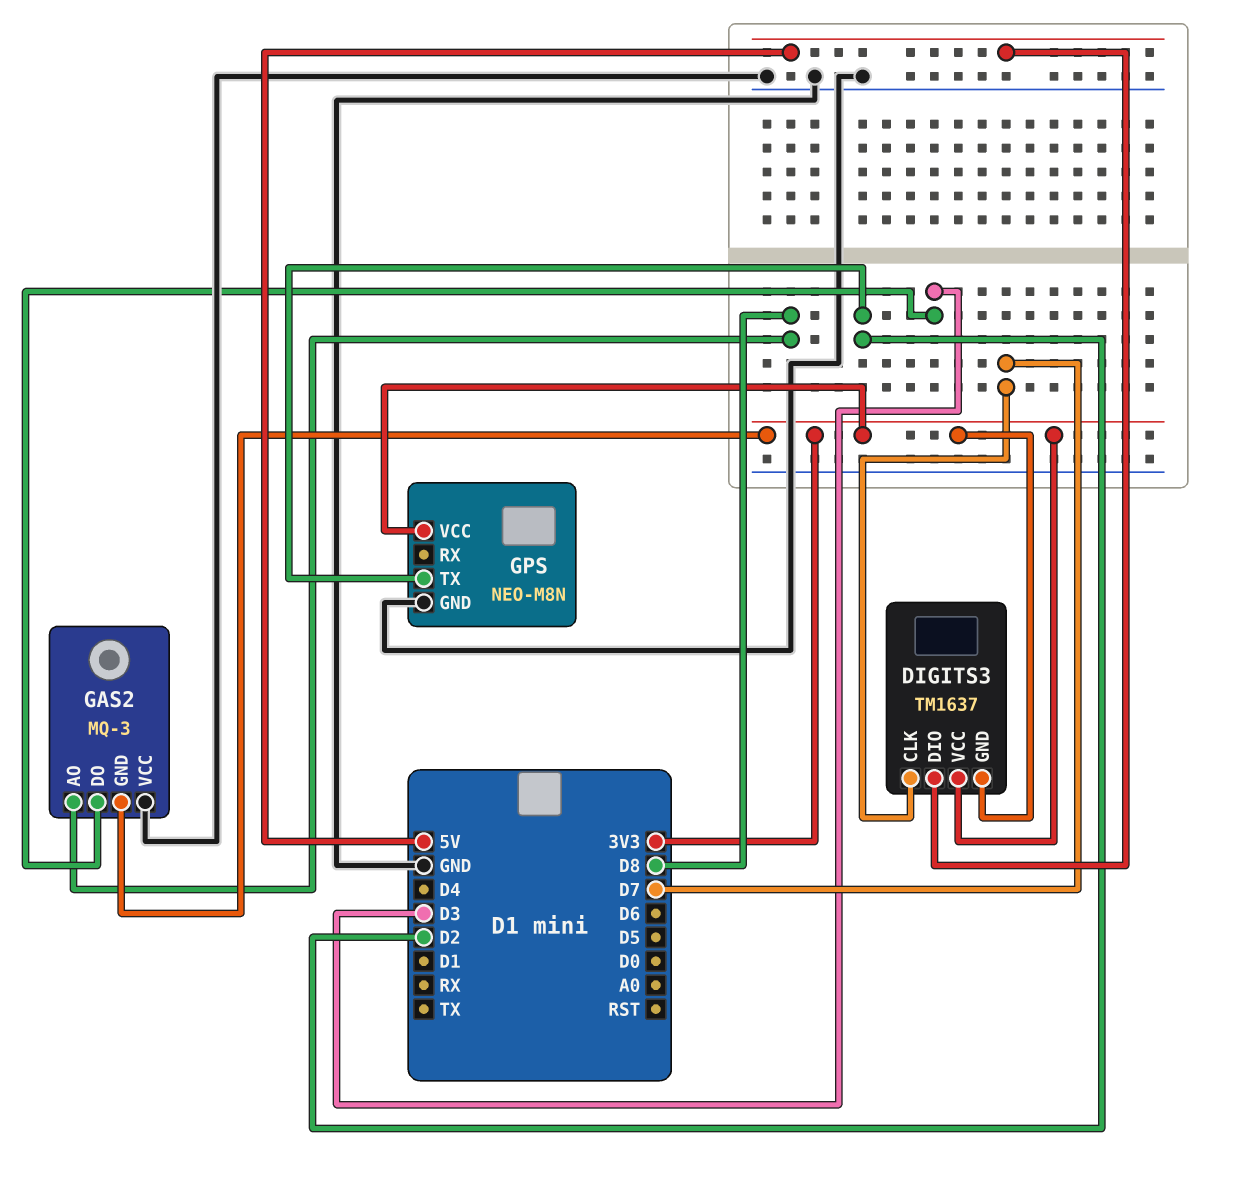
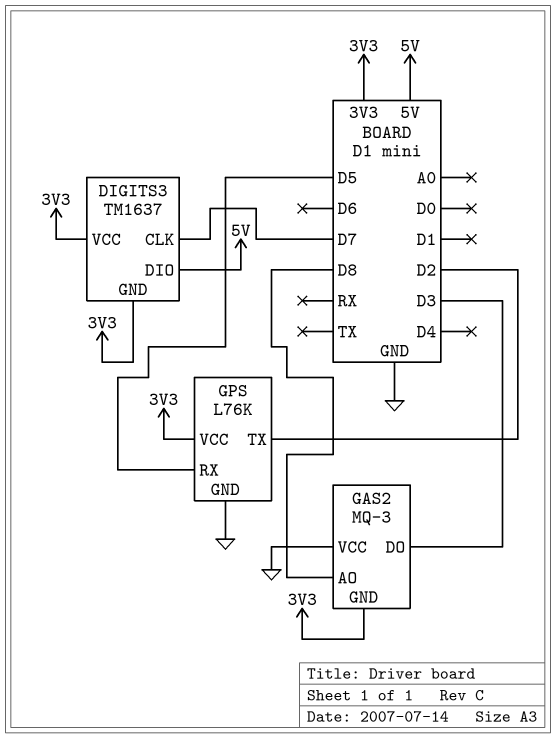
GPS: NEO-M8N -> L76K
GPS pin RX: none -> D5

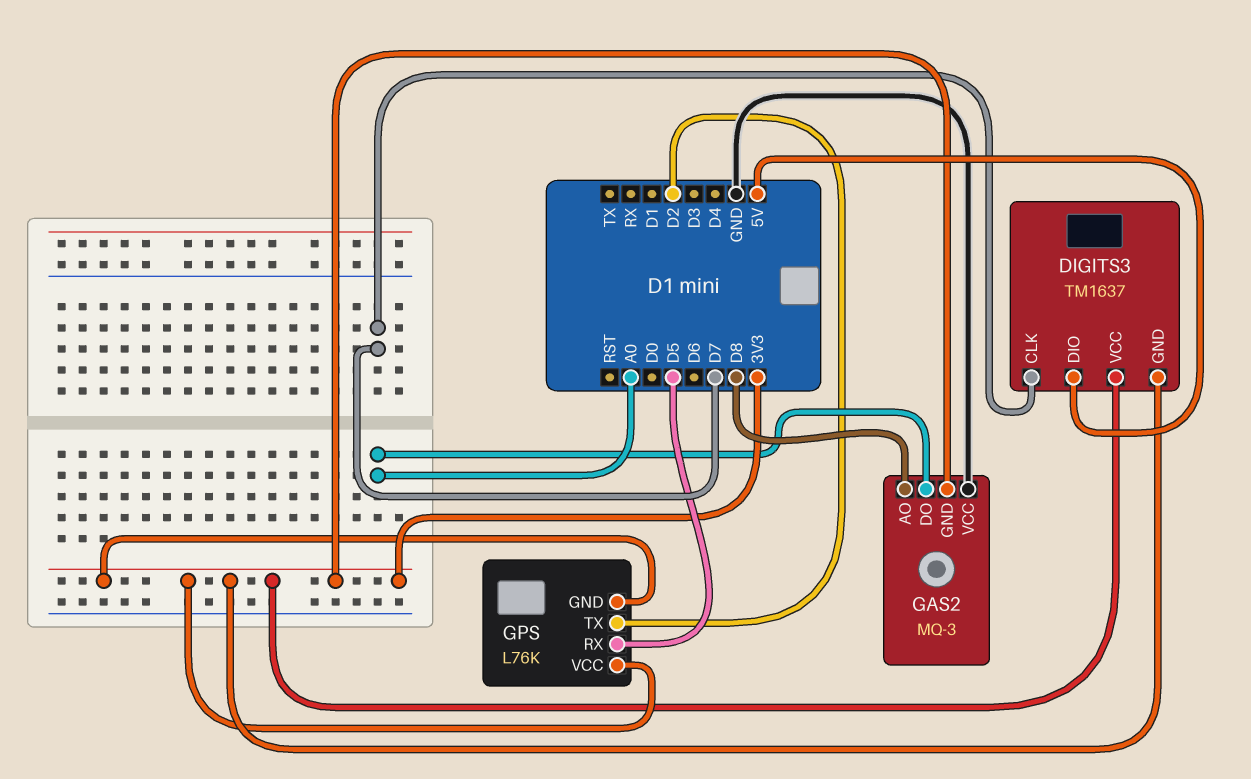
GAS2 pin DO: D3 -> A0
GPS pin GND: GND -> 3V3

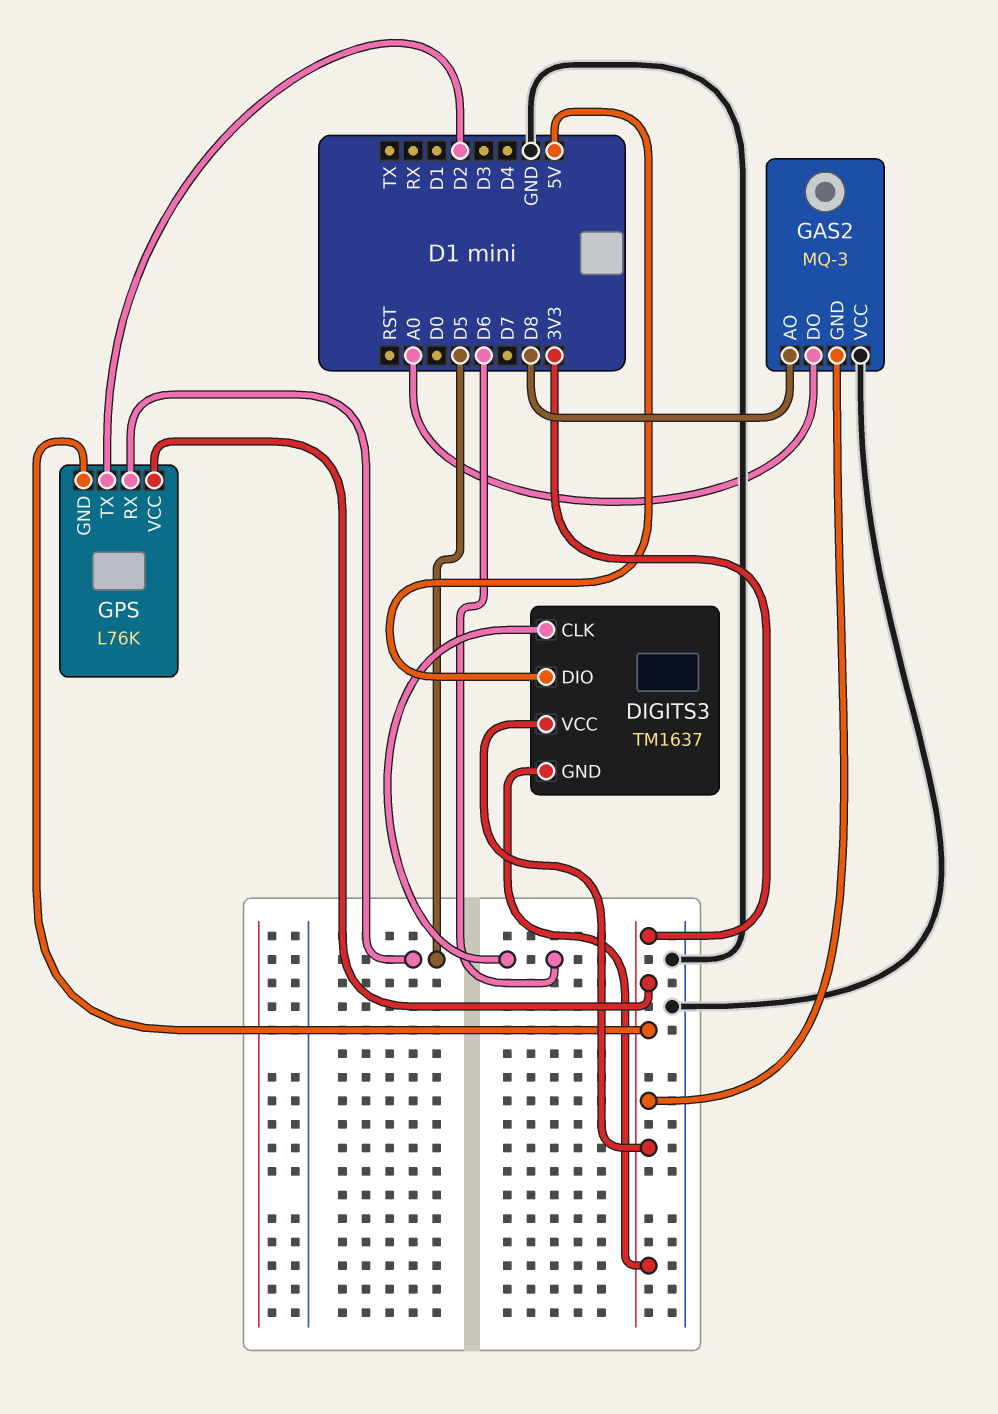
DIGITS3 pin CLK: D7 -> D6

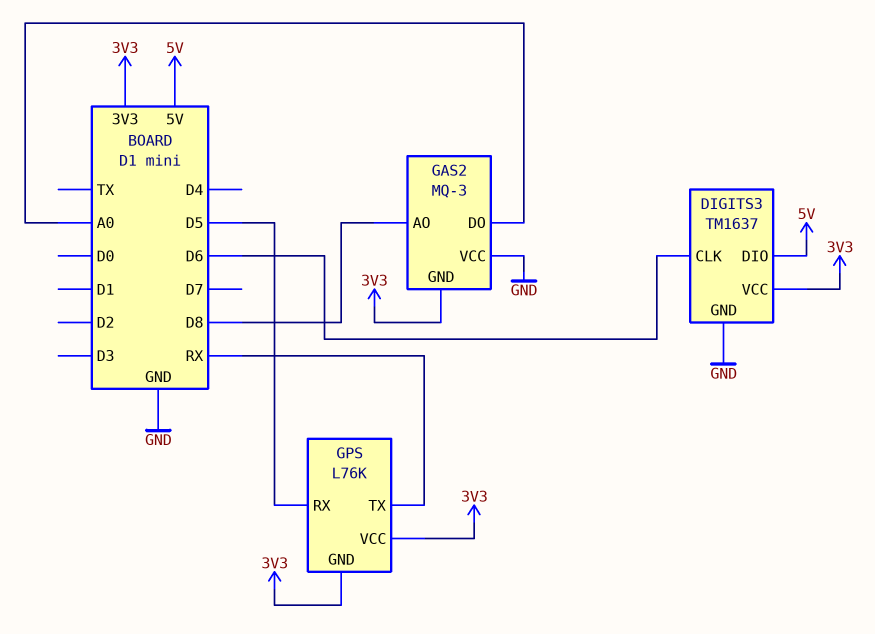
DIGITS3 pin GND: 3V3 -> GND
GPS pin TX: D2 -> RX

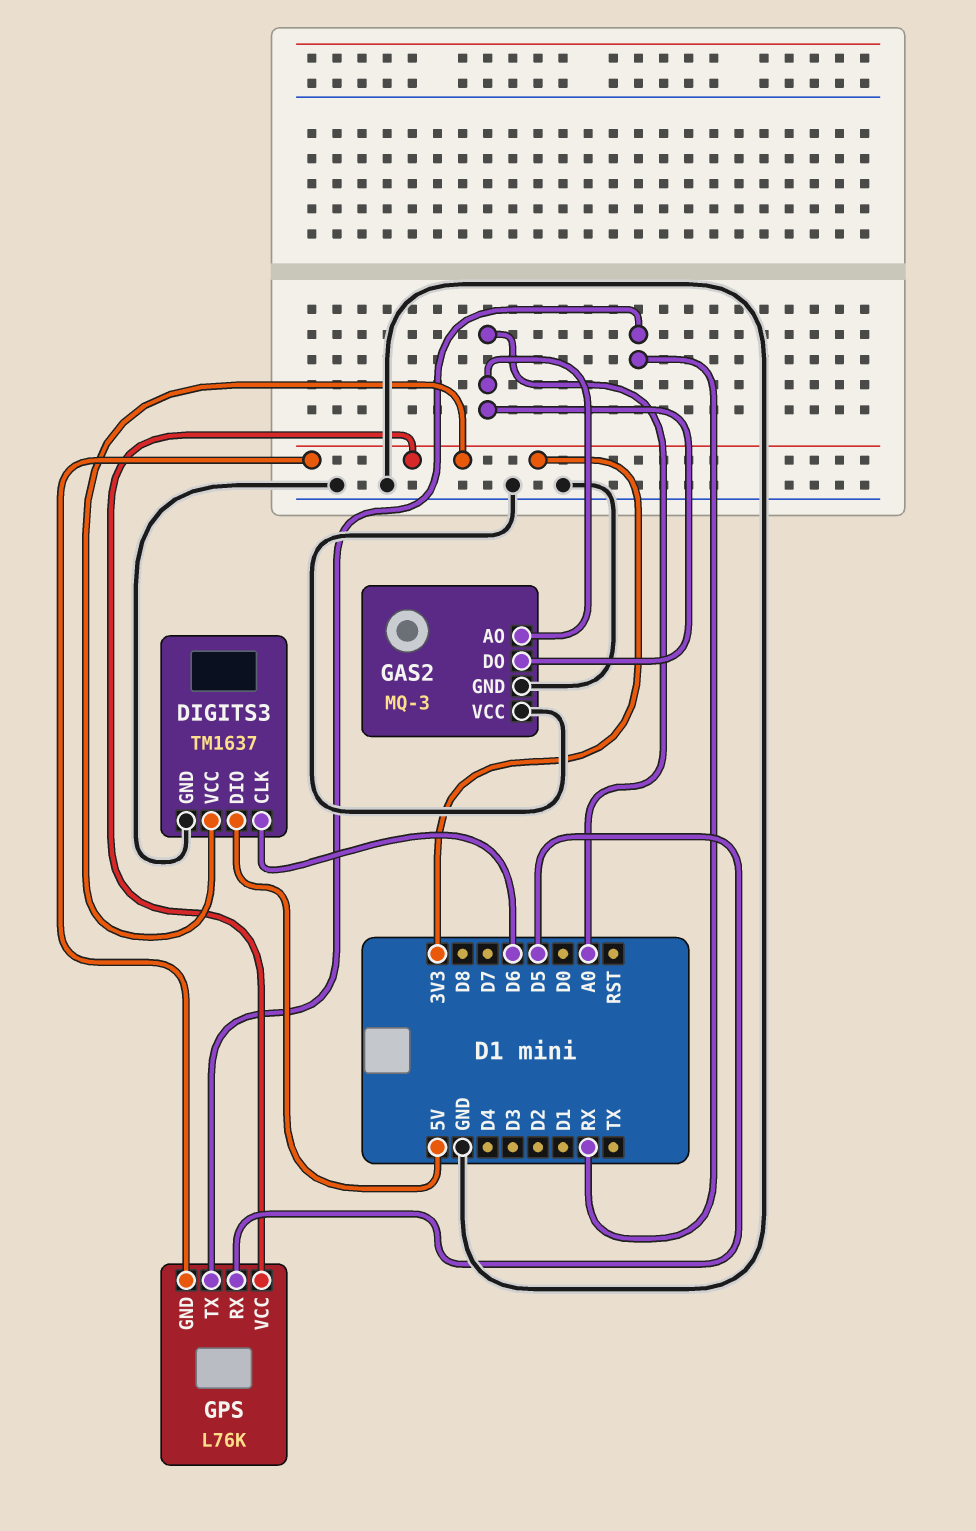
GAS2 pin AO: D8 -> A0
GAS2 pin GND: 3V3 -> GND

